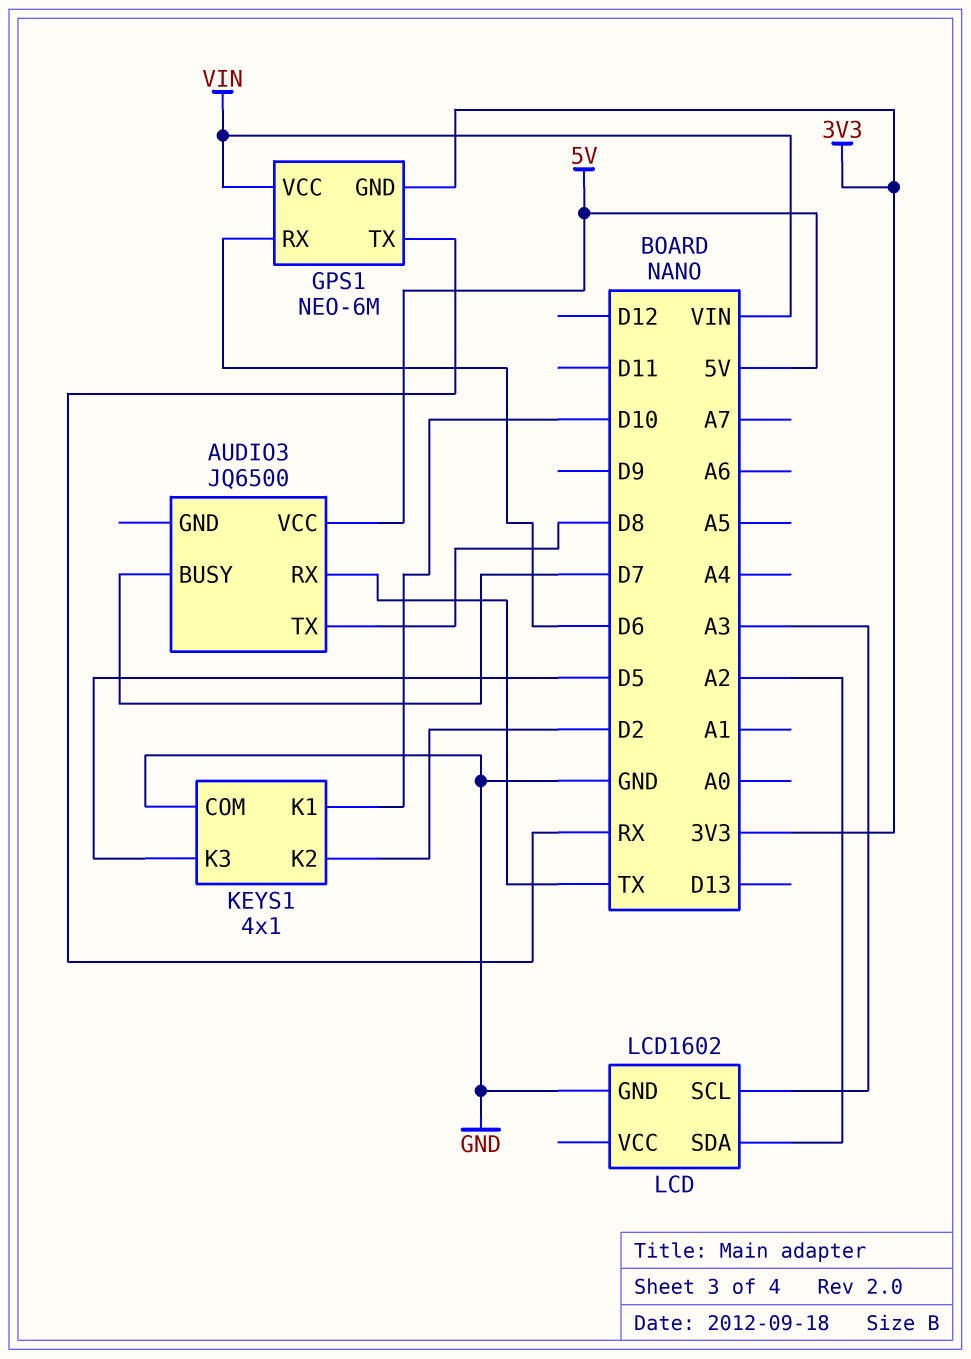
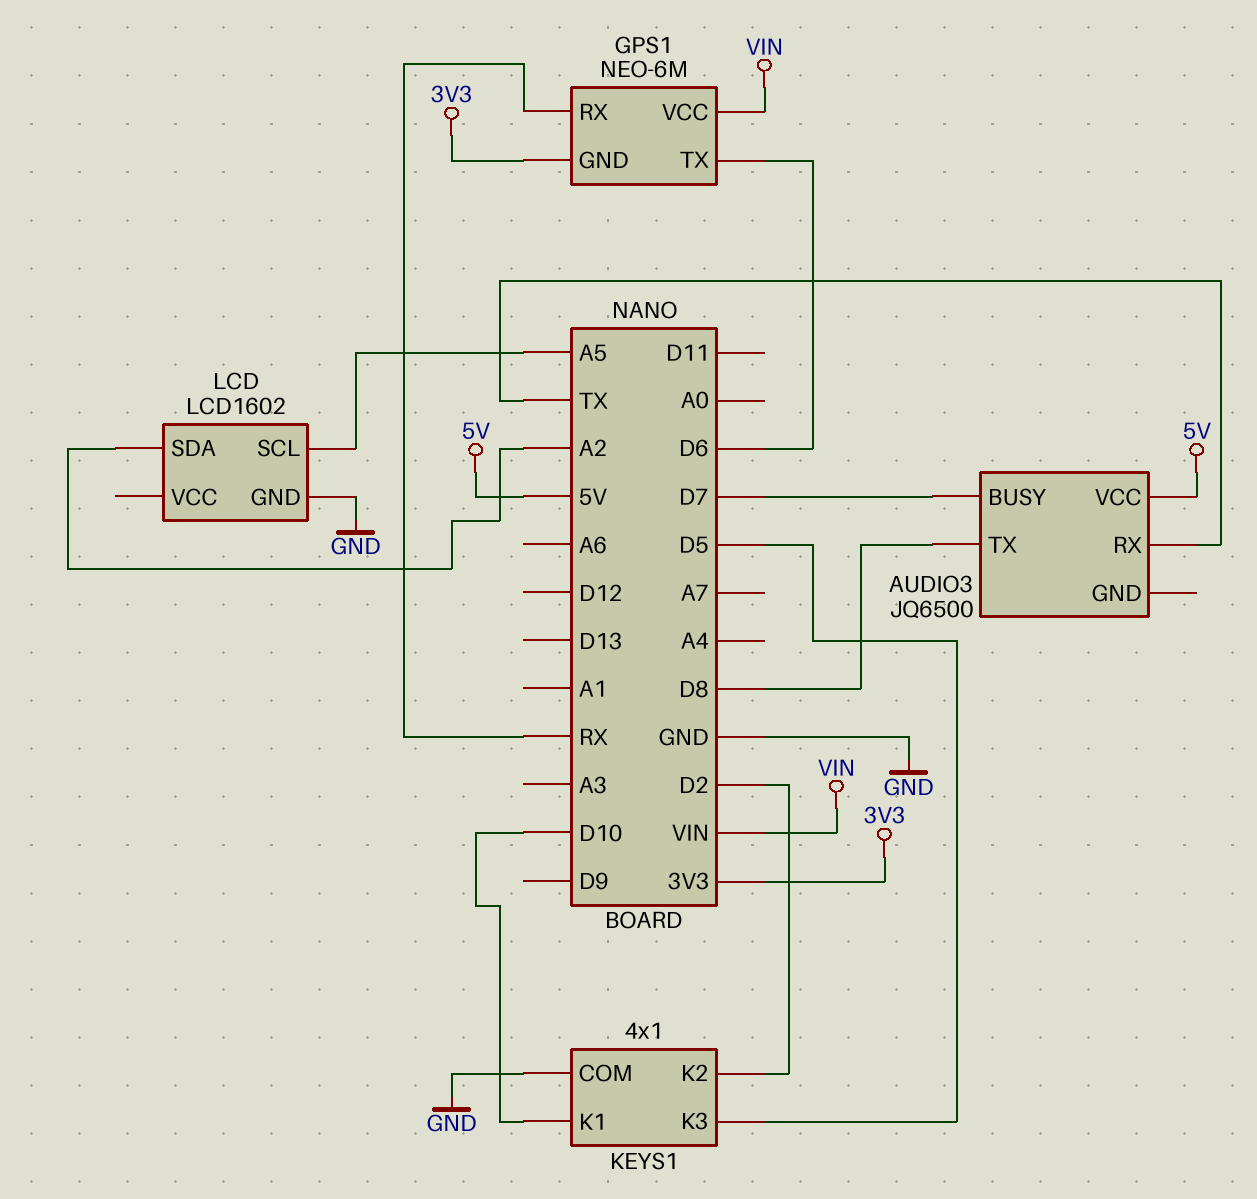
GPS1 pin RX: D6 -> RX
GPS1 pin TX: RX -> D6
LCD pin SCL: A3 -> A5

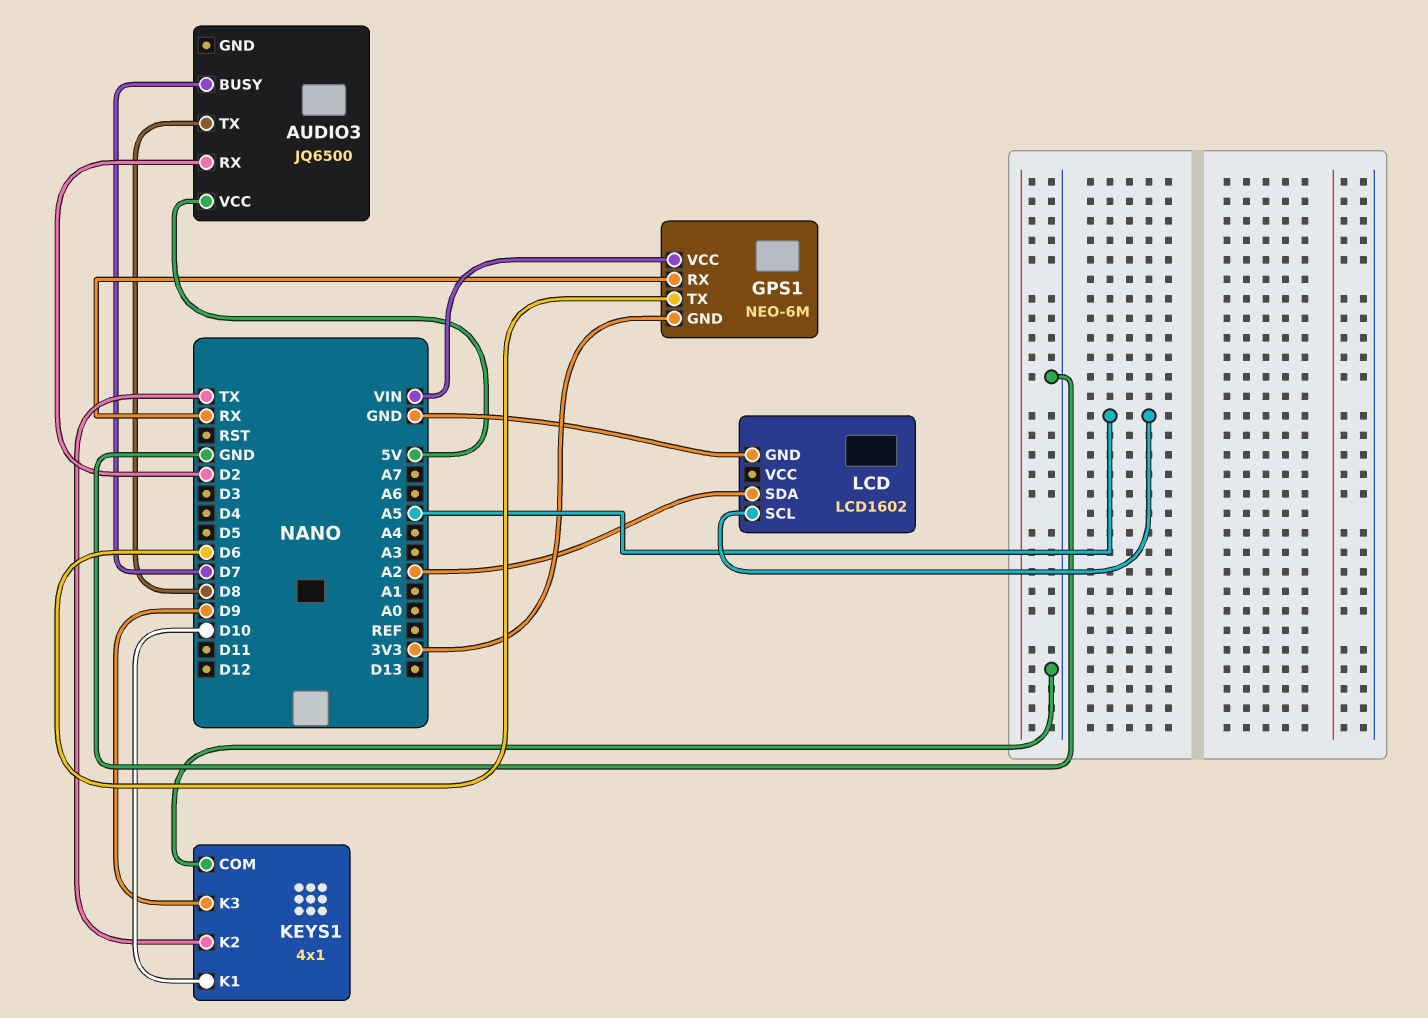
AUDIO3 pin RX: TX -> D2
KEYS1 pin K2: D2 -> TX
KEYS1 pin K3: D5 -> D9

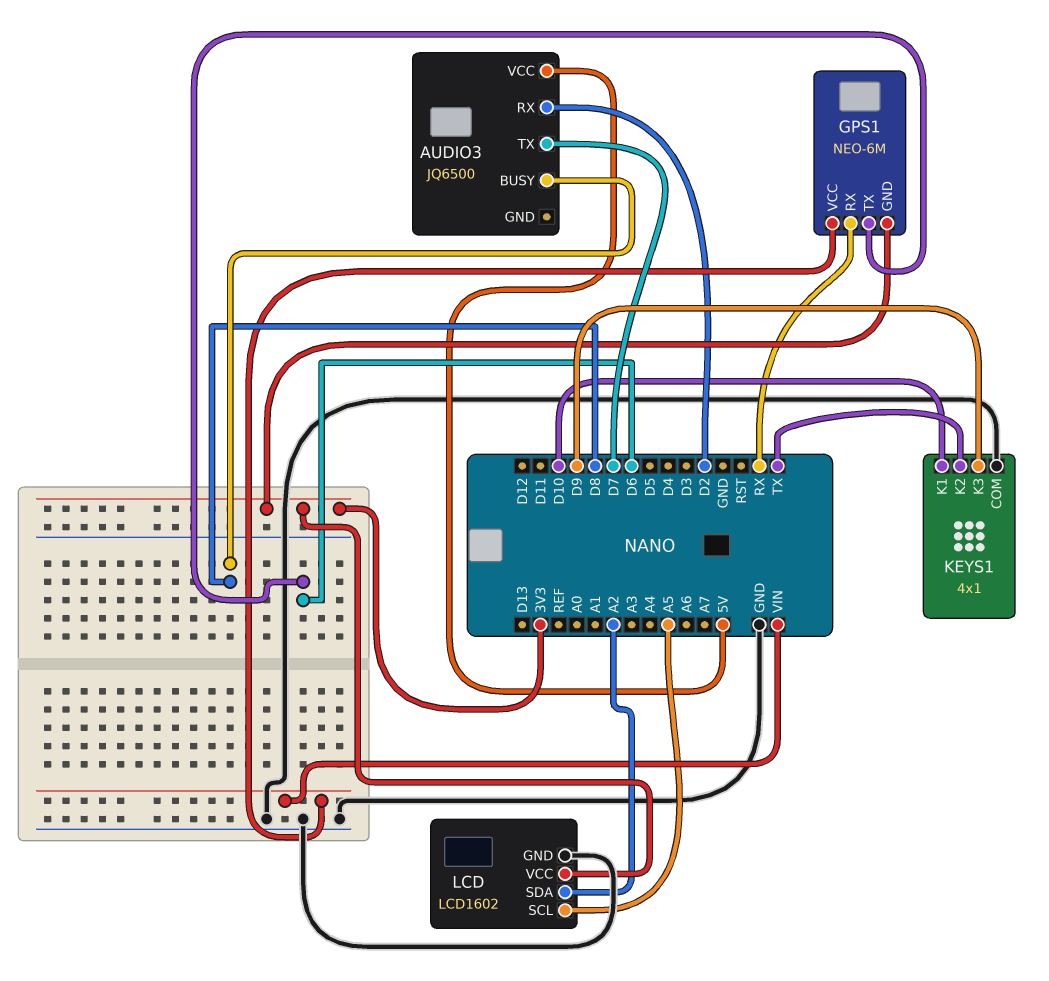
AUDIO3 pin BUSY: D7 -> D8
AUDIO3 pin TX: D8 -> D7
LCD pin VCC: none -> 3V3

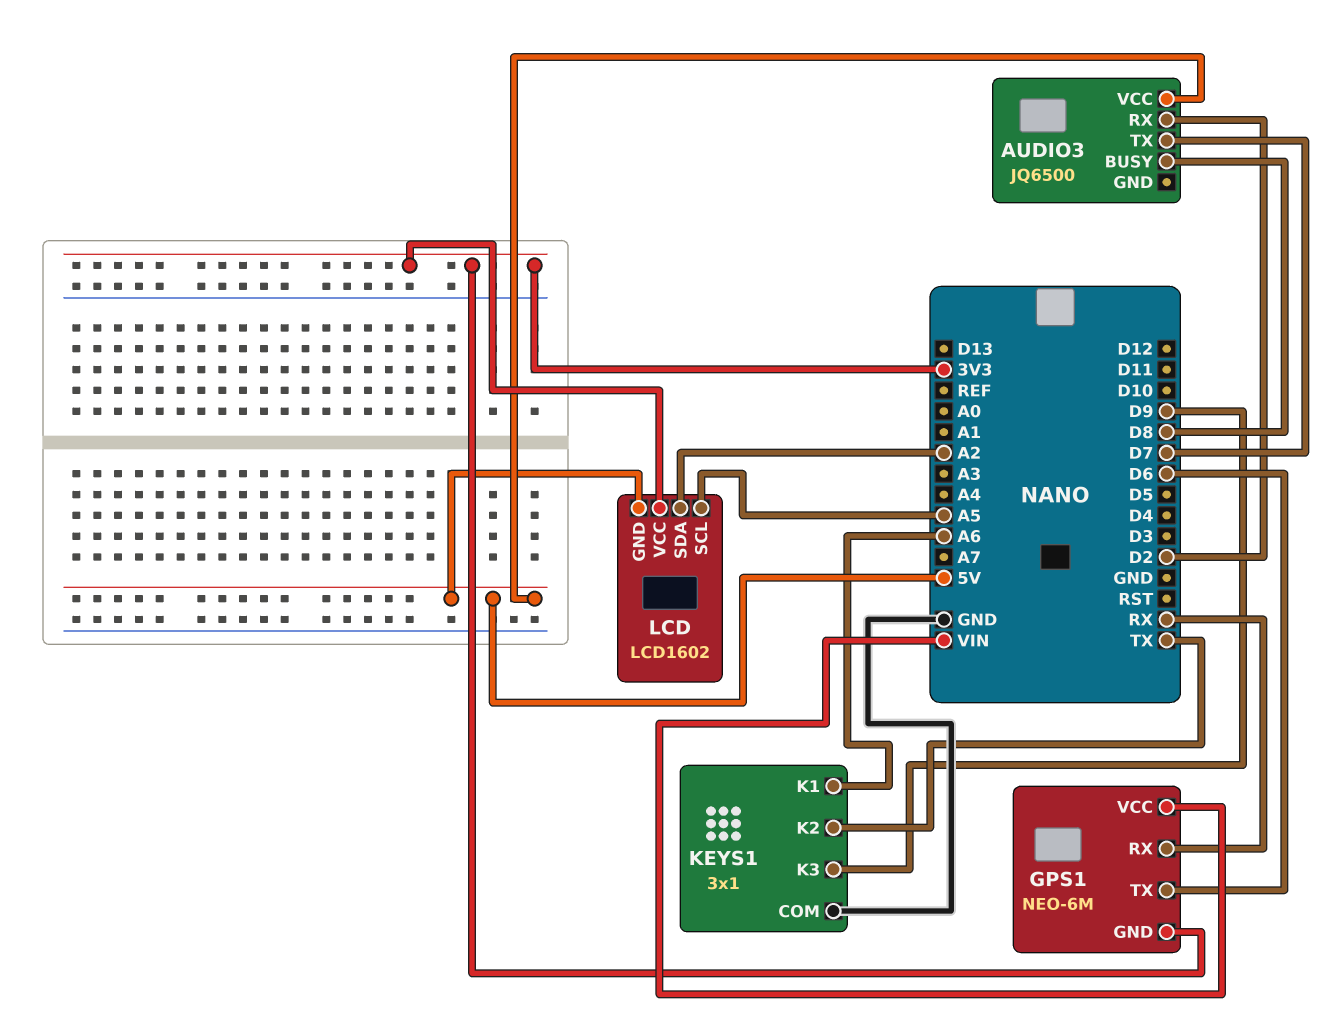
KEYS1: 4x1 -> 3x1
KEYS1 pin K1: D10 -> A6
LCD pin GND: GND -> 5V

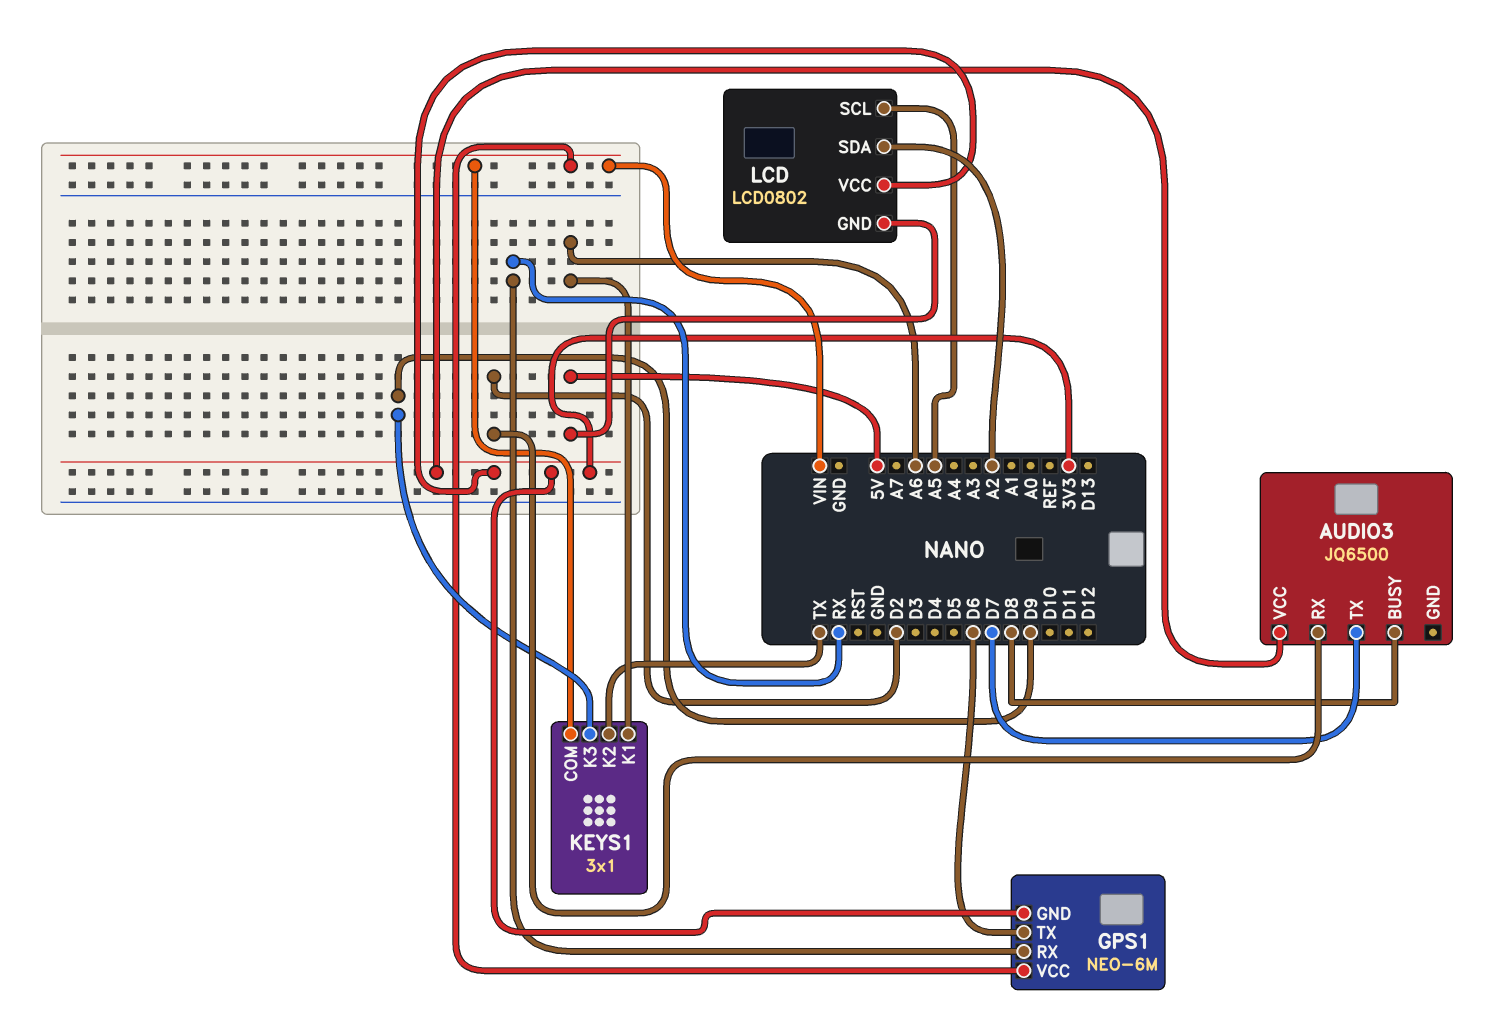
AUDIO3 pin VCC: 5V -> 3V3
KEYS1 pin COM: GND -> VIN
LCD: LCD1602 -> LCD0802

